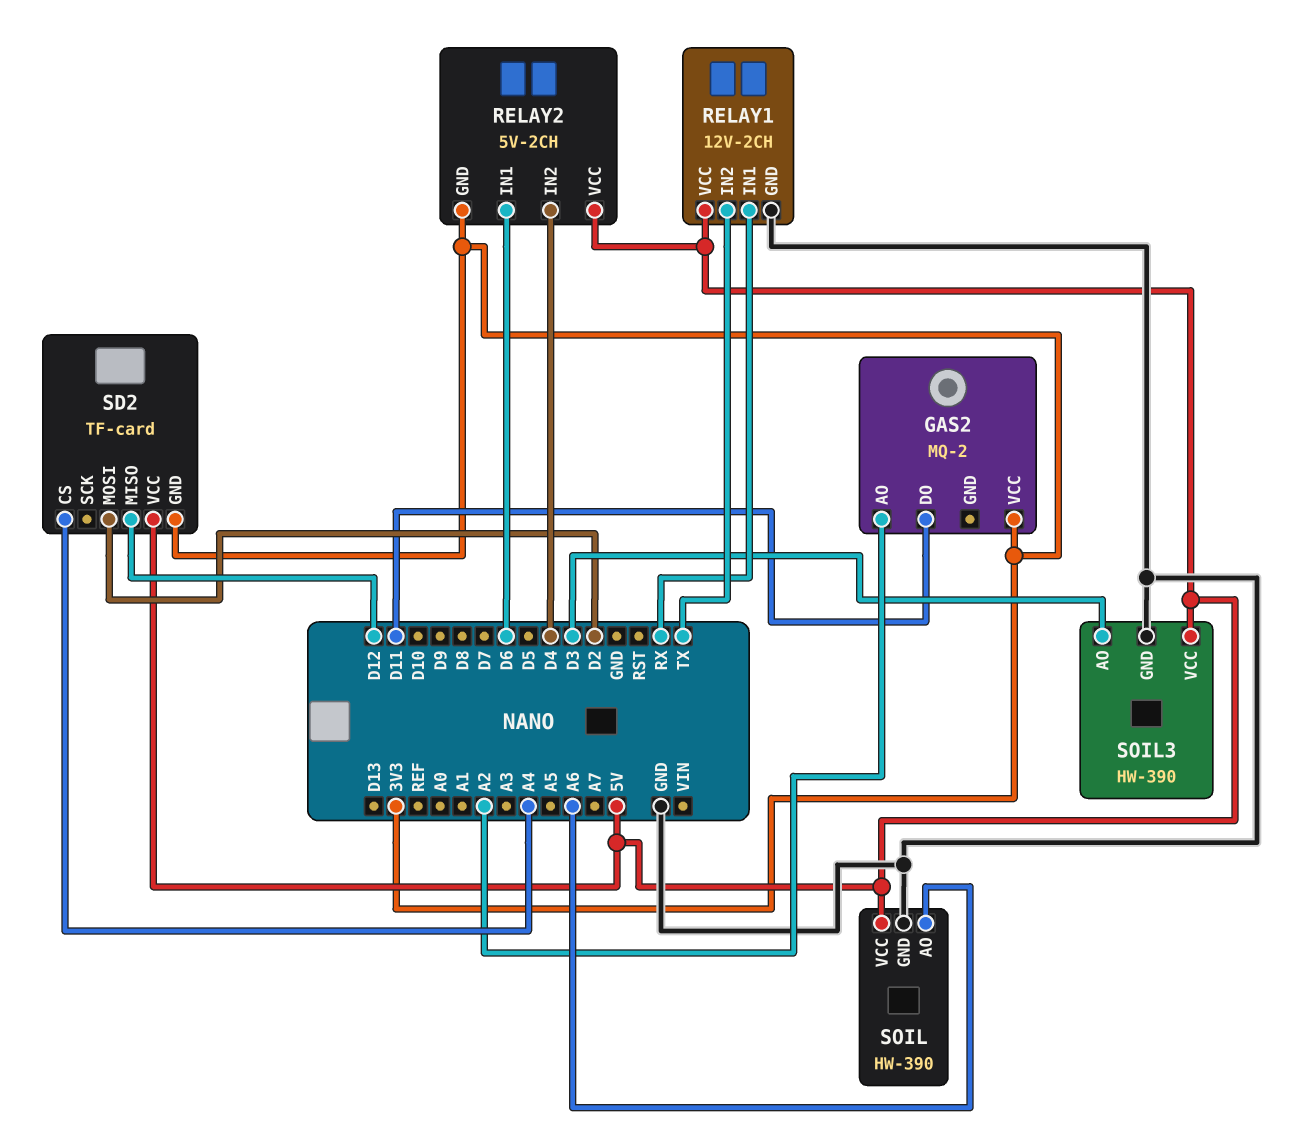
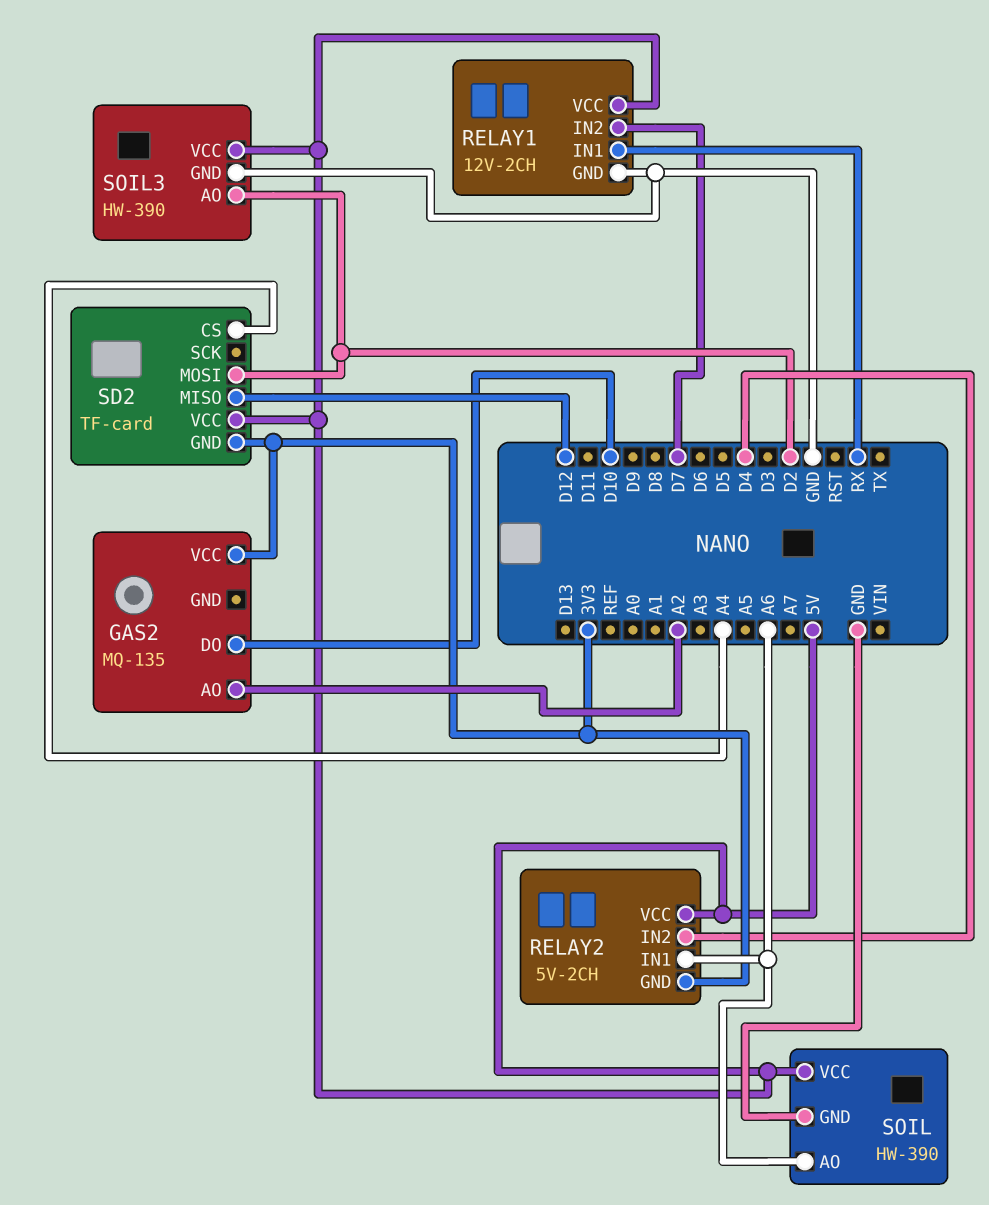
GAS2: MQ-2 -> MQ-135
GAS2 pin DO: D11 -> D10
RELAY1 pin IN2: TX -> D7
RELAY2 pin IN1: D6 -> A6
SOIL3 pin AO: D3 -> D2

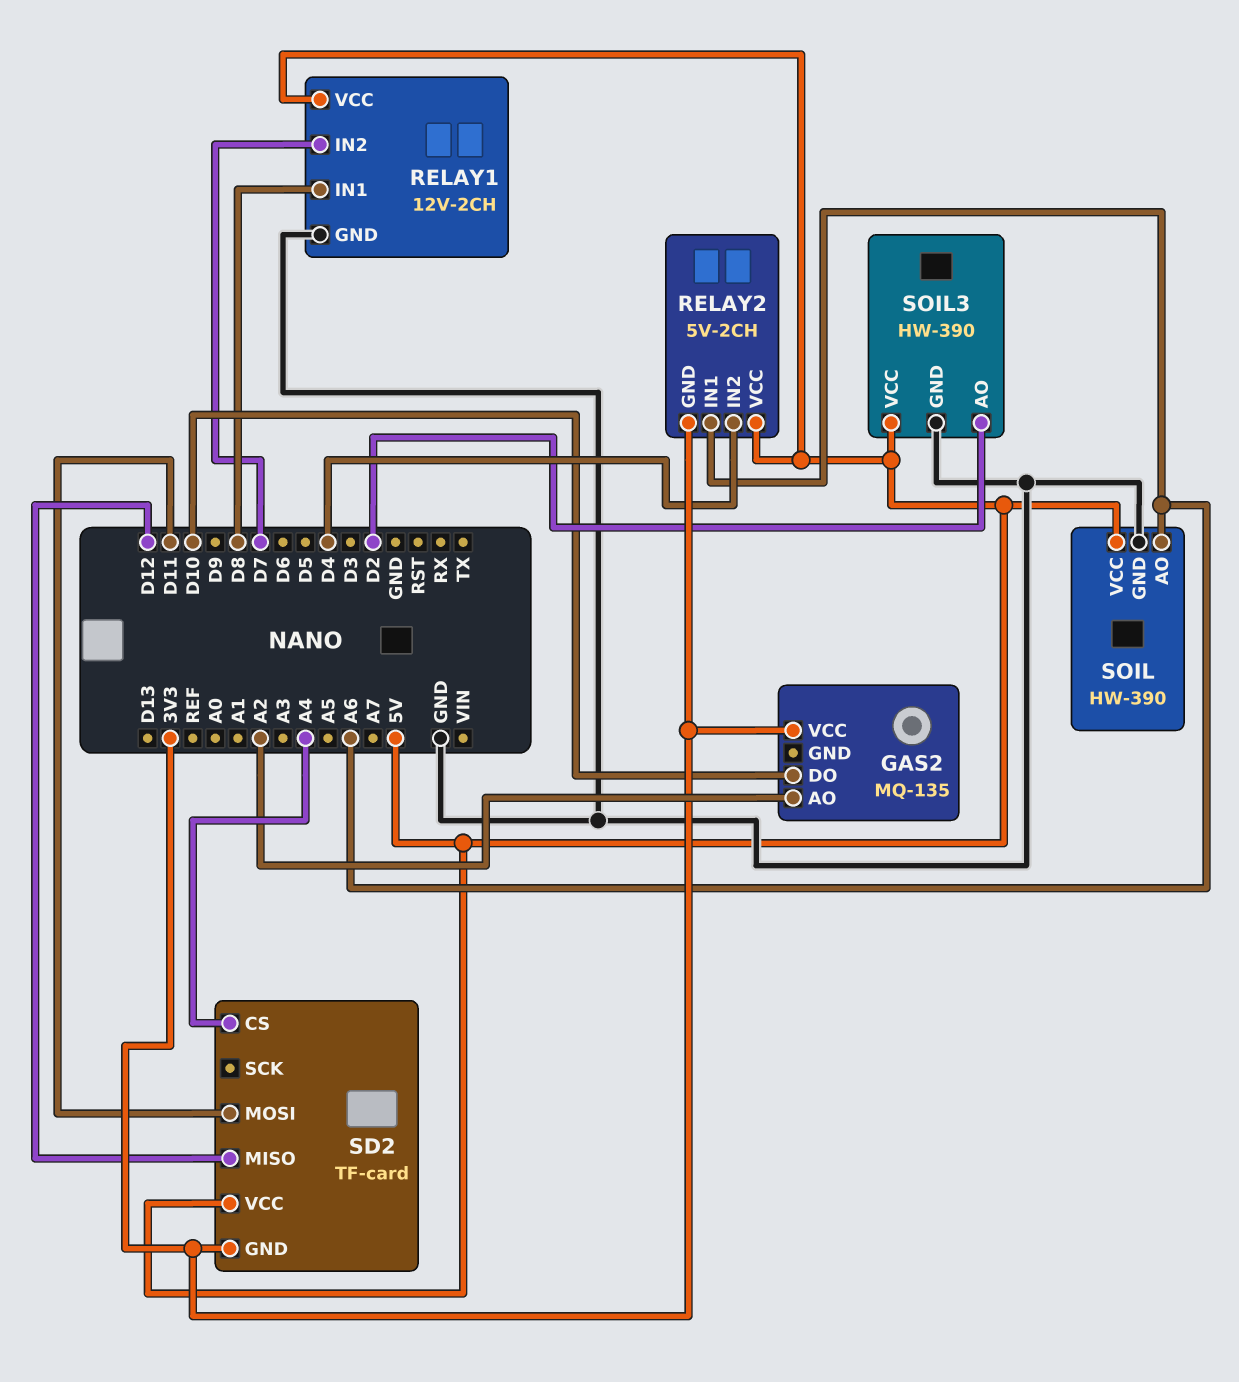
RELAY1 pin IN1: RX -> D8
SD2 pin MOSI: D2 -> D11

